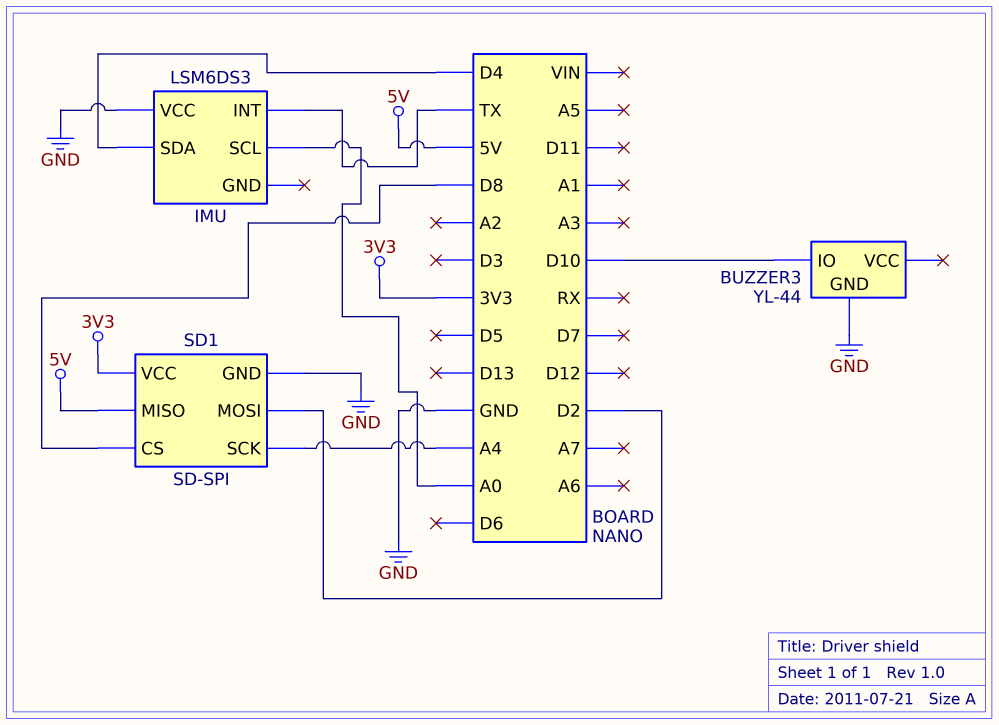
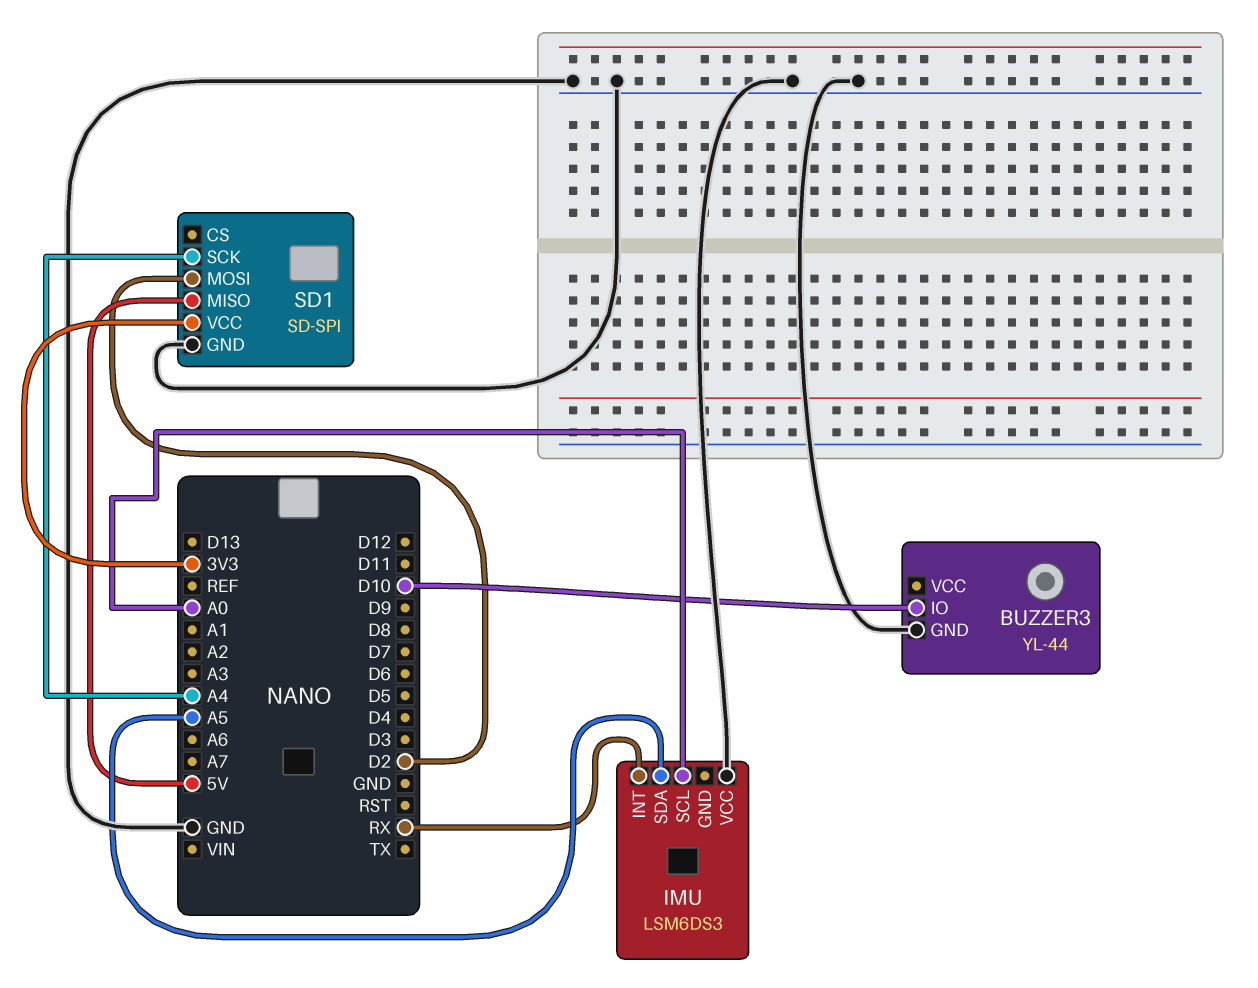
IMU pin INT: TX -> RX
IMU pin SDA: D4 -> A5
SD1 pin CS: D8 -> none

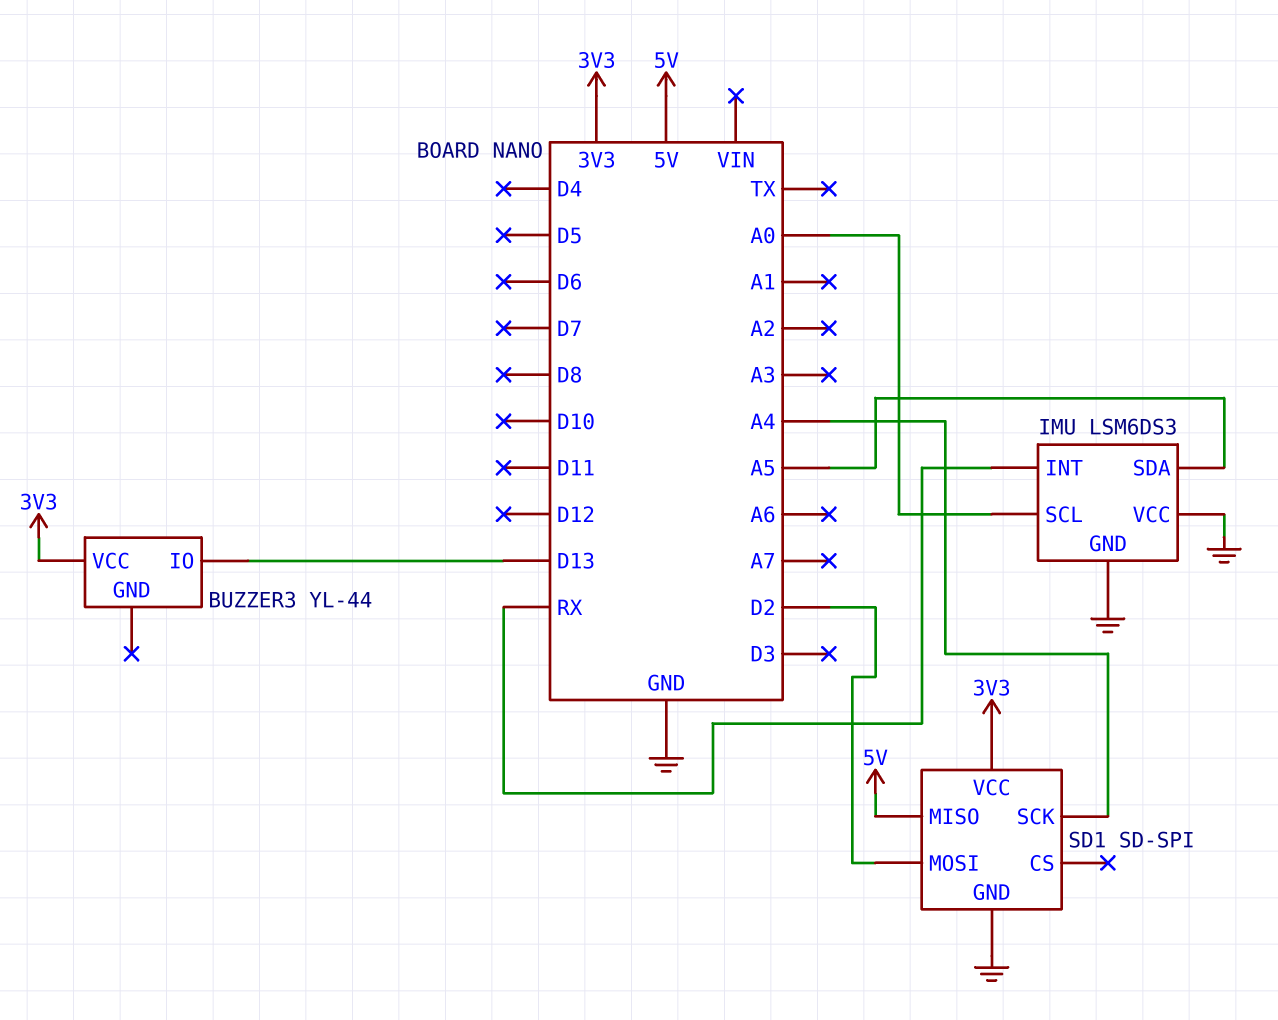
BUZZER3 pin GND: GND -> none
BUZZER3 pin IO: D10 -> D13
BUZZER3 pin VCC: none -> 3V3
IMU pin GND: none -> GND

